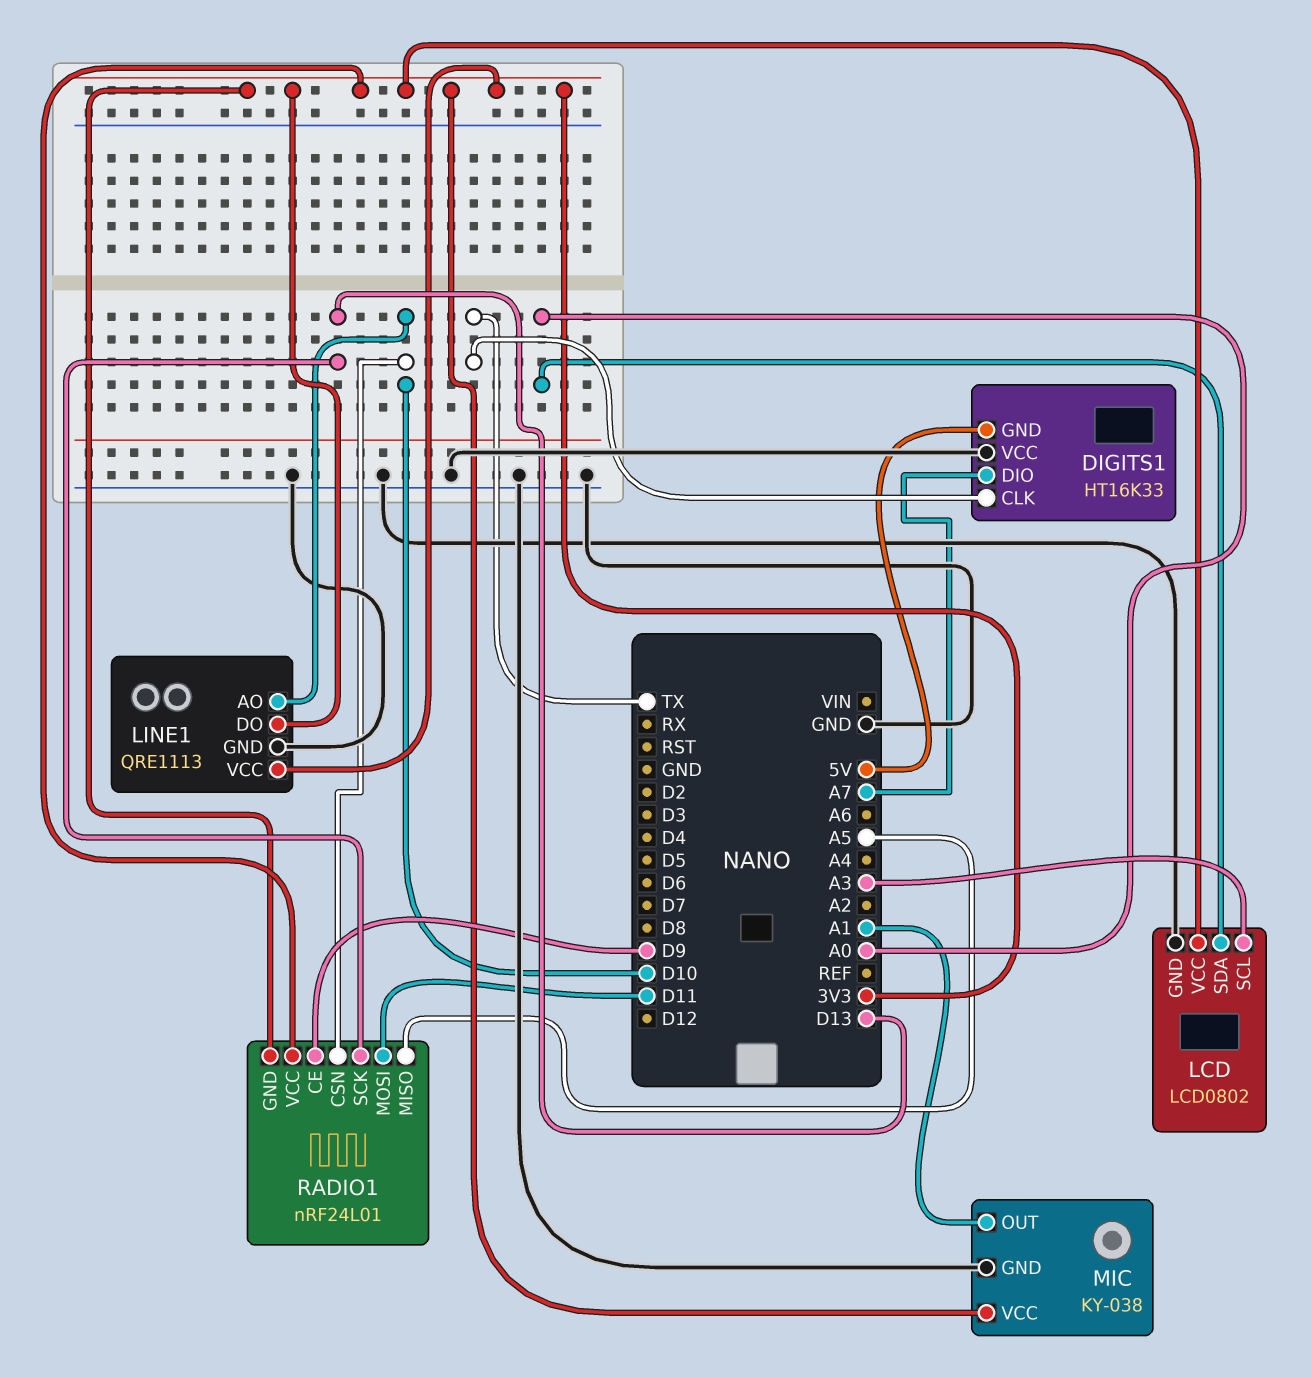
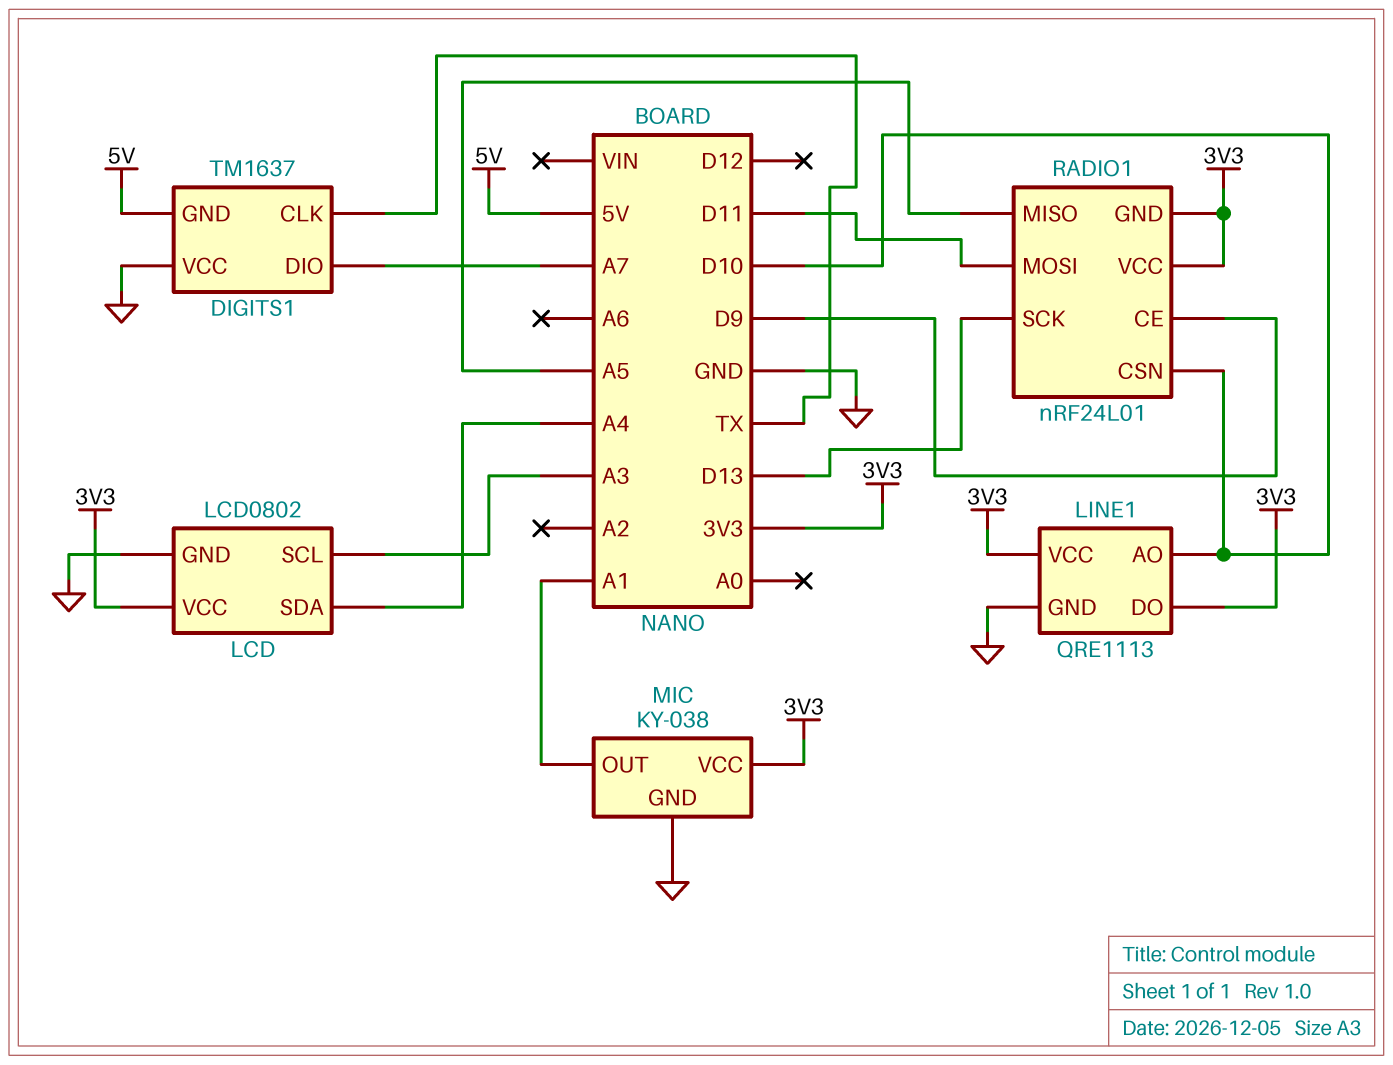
DIGITS1: HT16K33 -> TM1637
LCD pin SDA: A0 -> A4

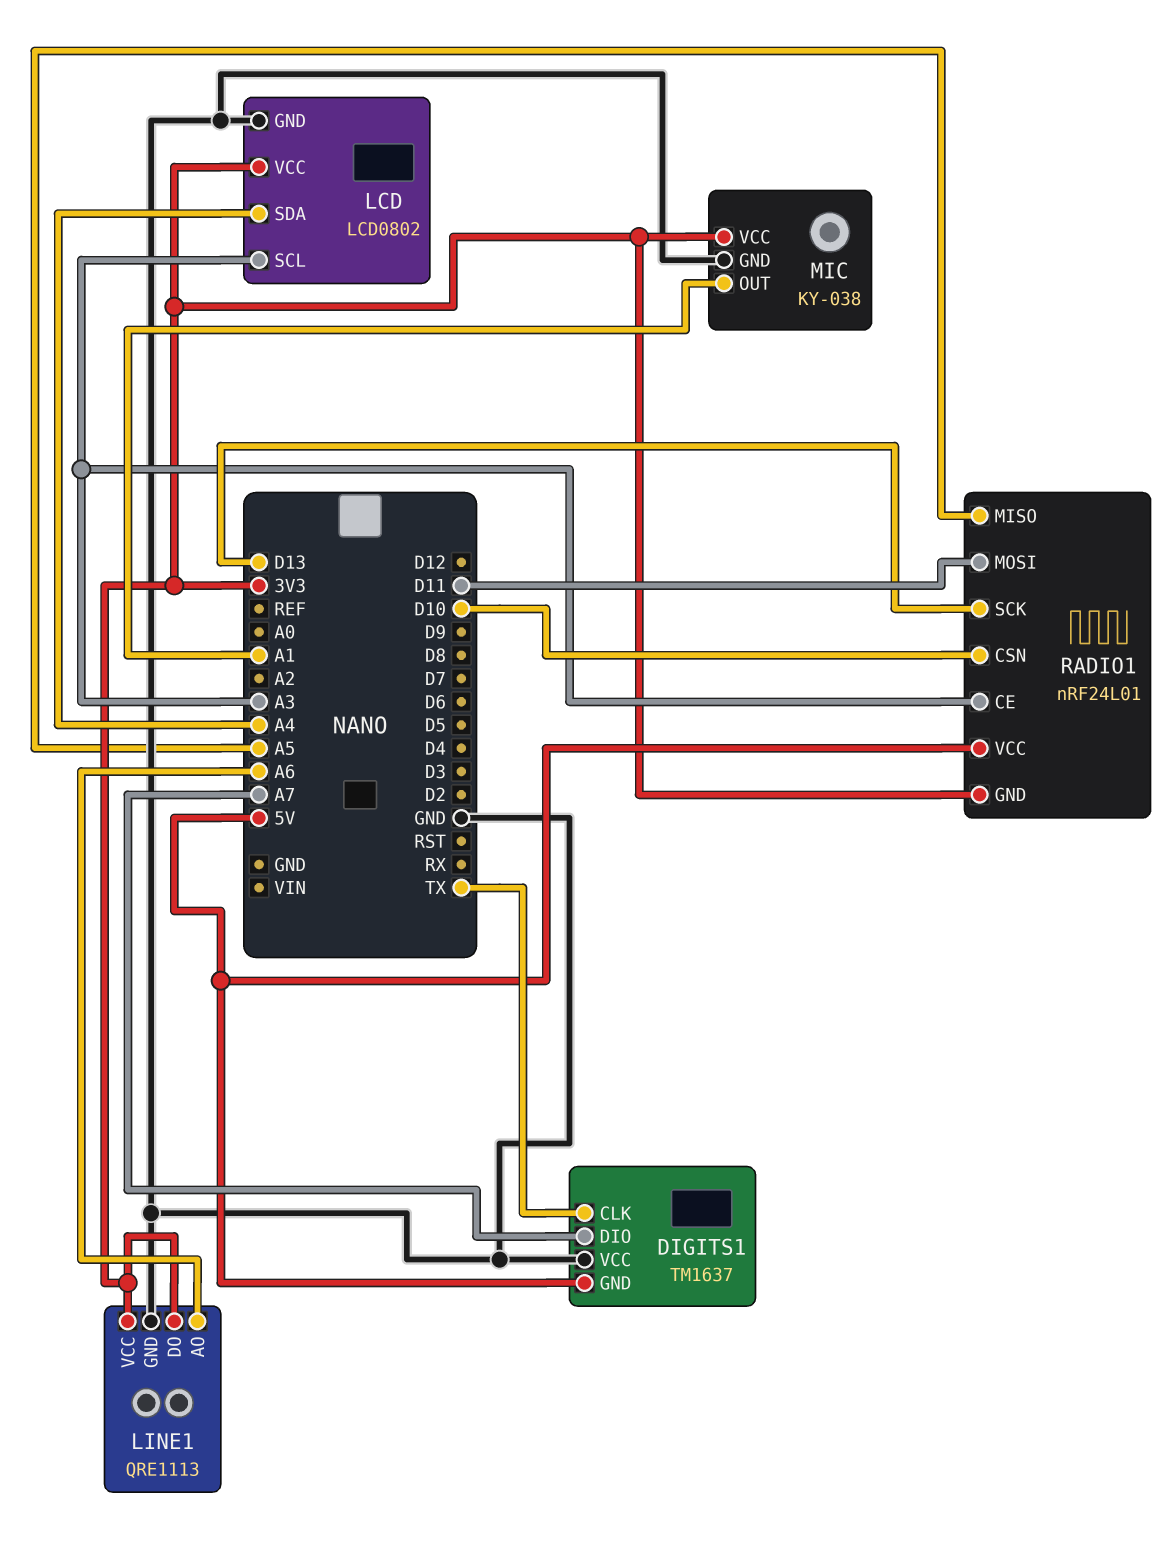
LINE1 pin AO: D10 -> A6
RADIO1 pin CE: D9 -> A3
RADIO1 pin VCC: 3V3 -> 5V

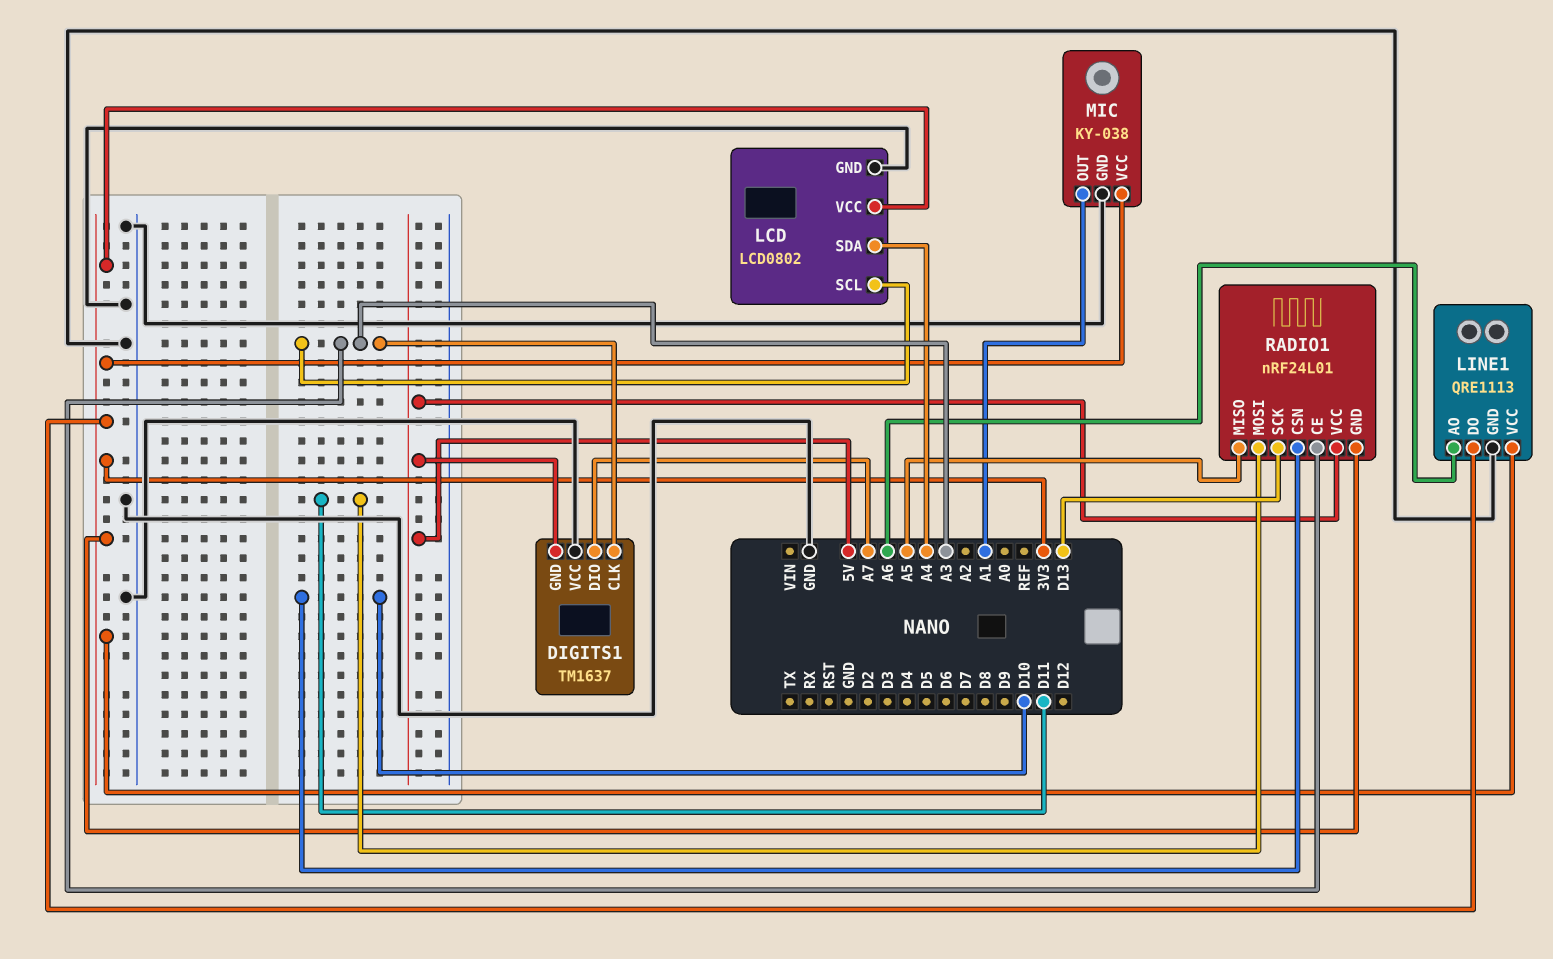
DIGITS1 pin CLK: TX -> A3

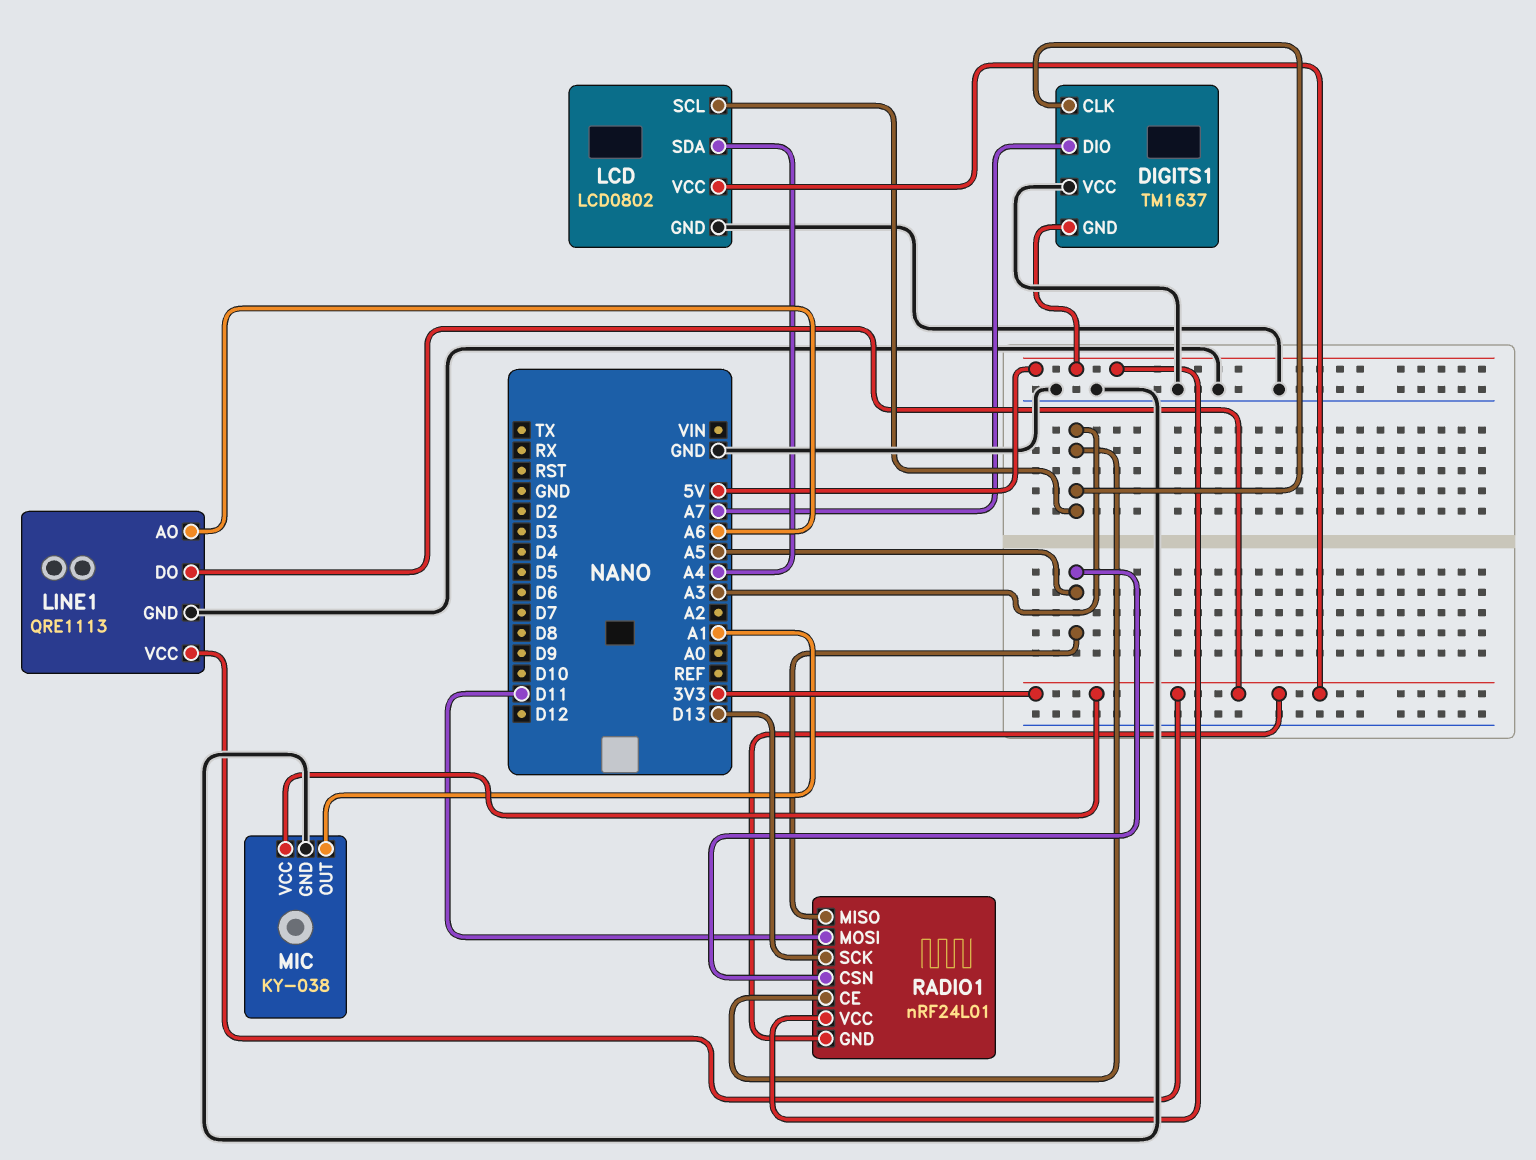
RADIO1 pin CSN: D10 -> A5

